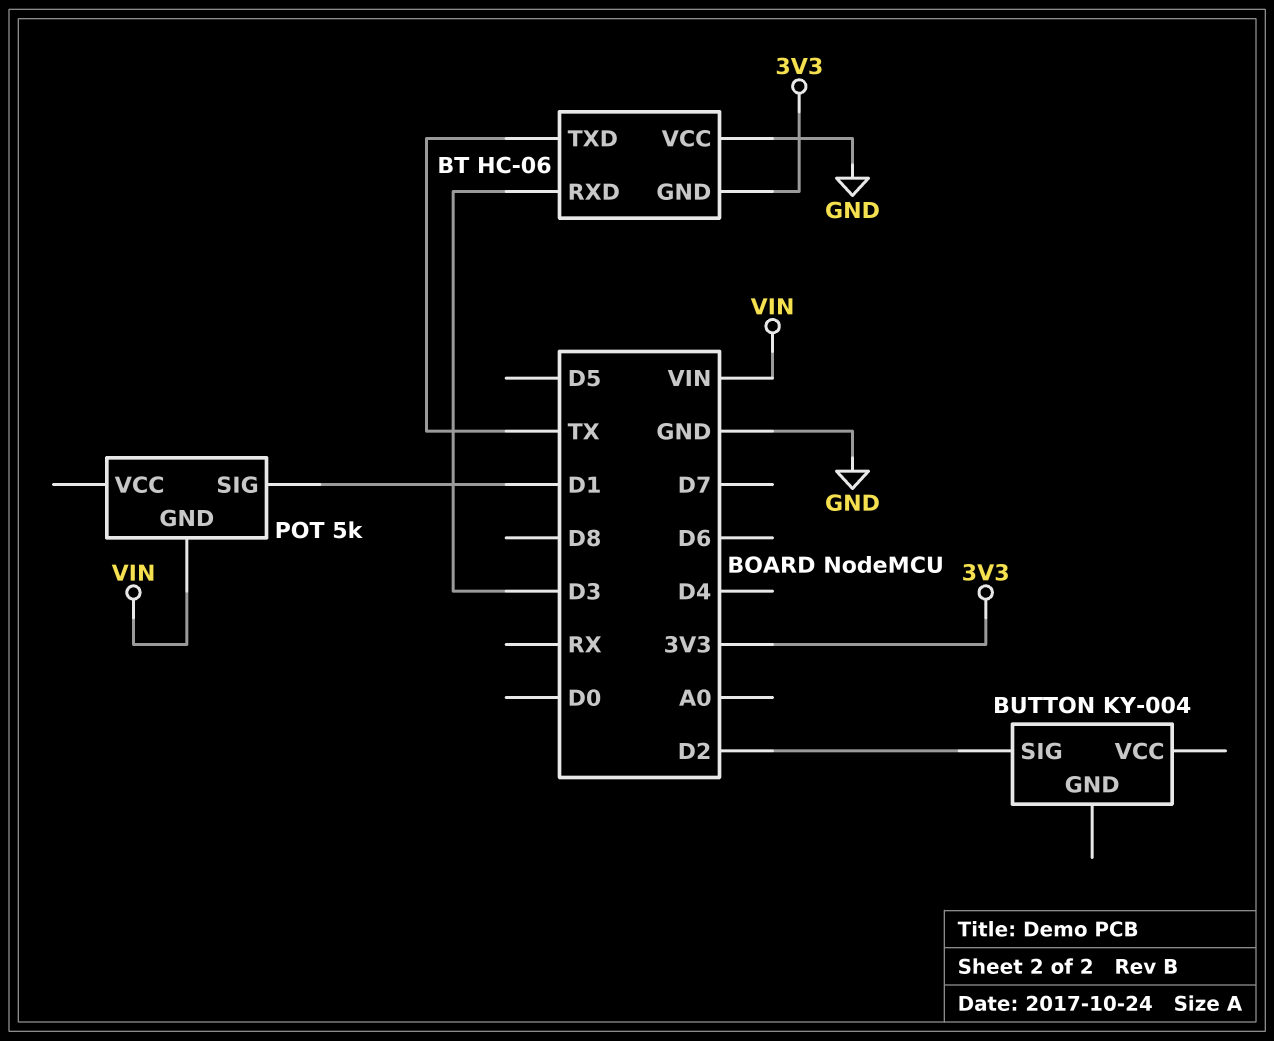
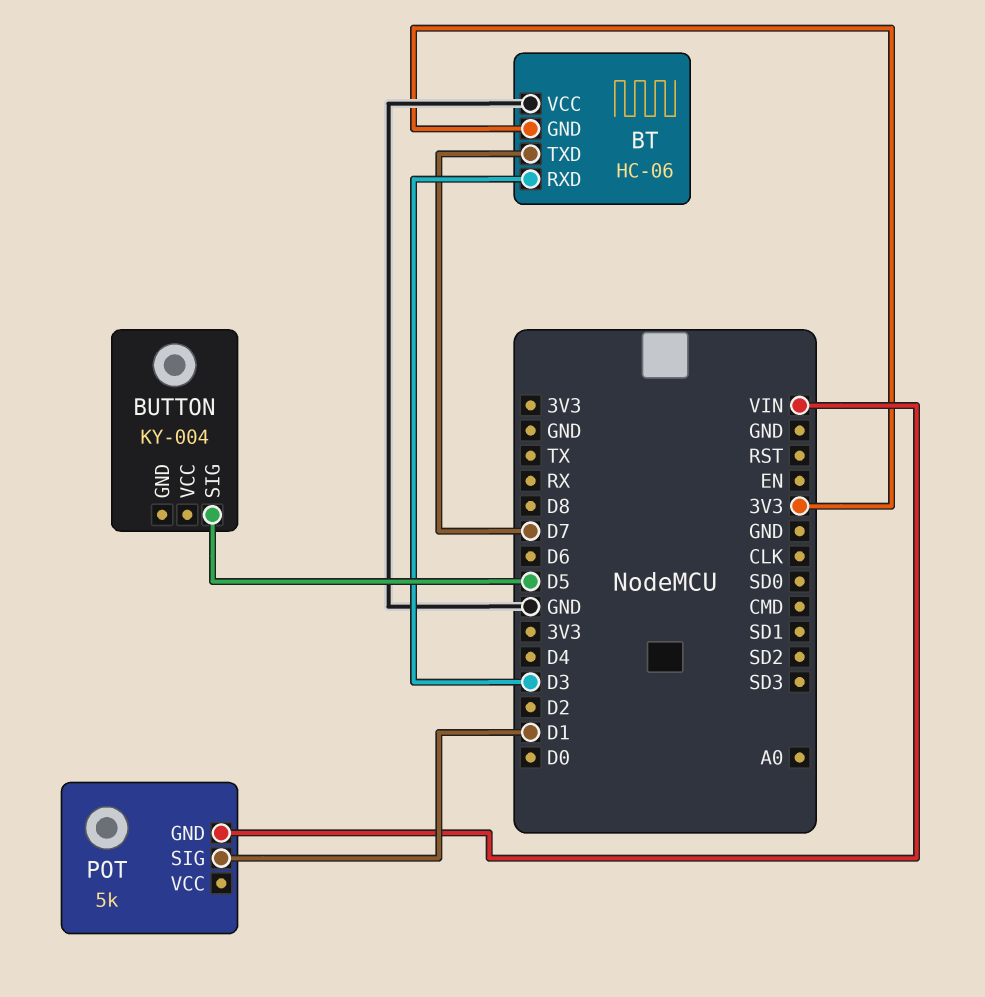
BT pin TXD: TX -> D7
BUTTON pin SIG: D2 -> D5

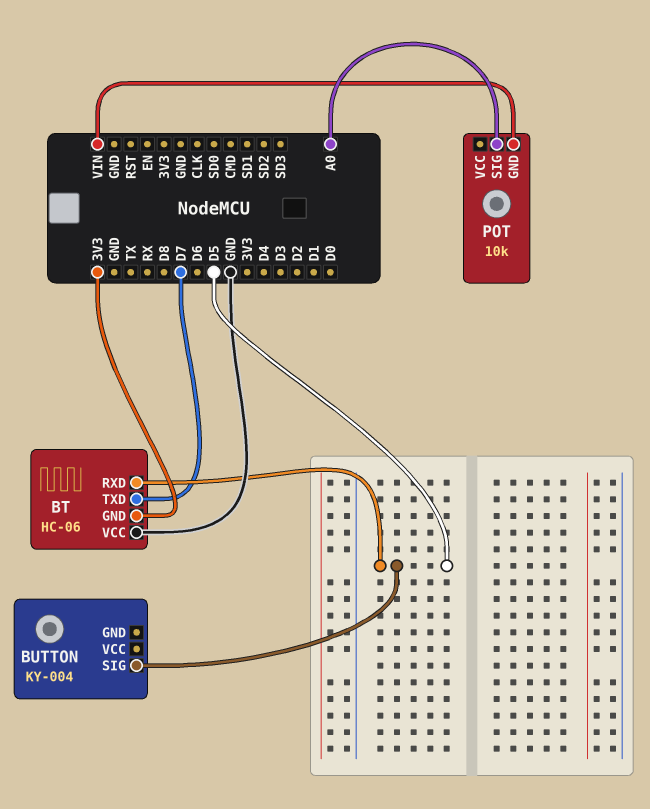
BT pin RXD: D3 -> D5
POT: 5k -> 10k
POT pin SIG: D1 -> A0

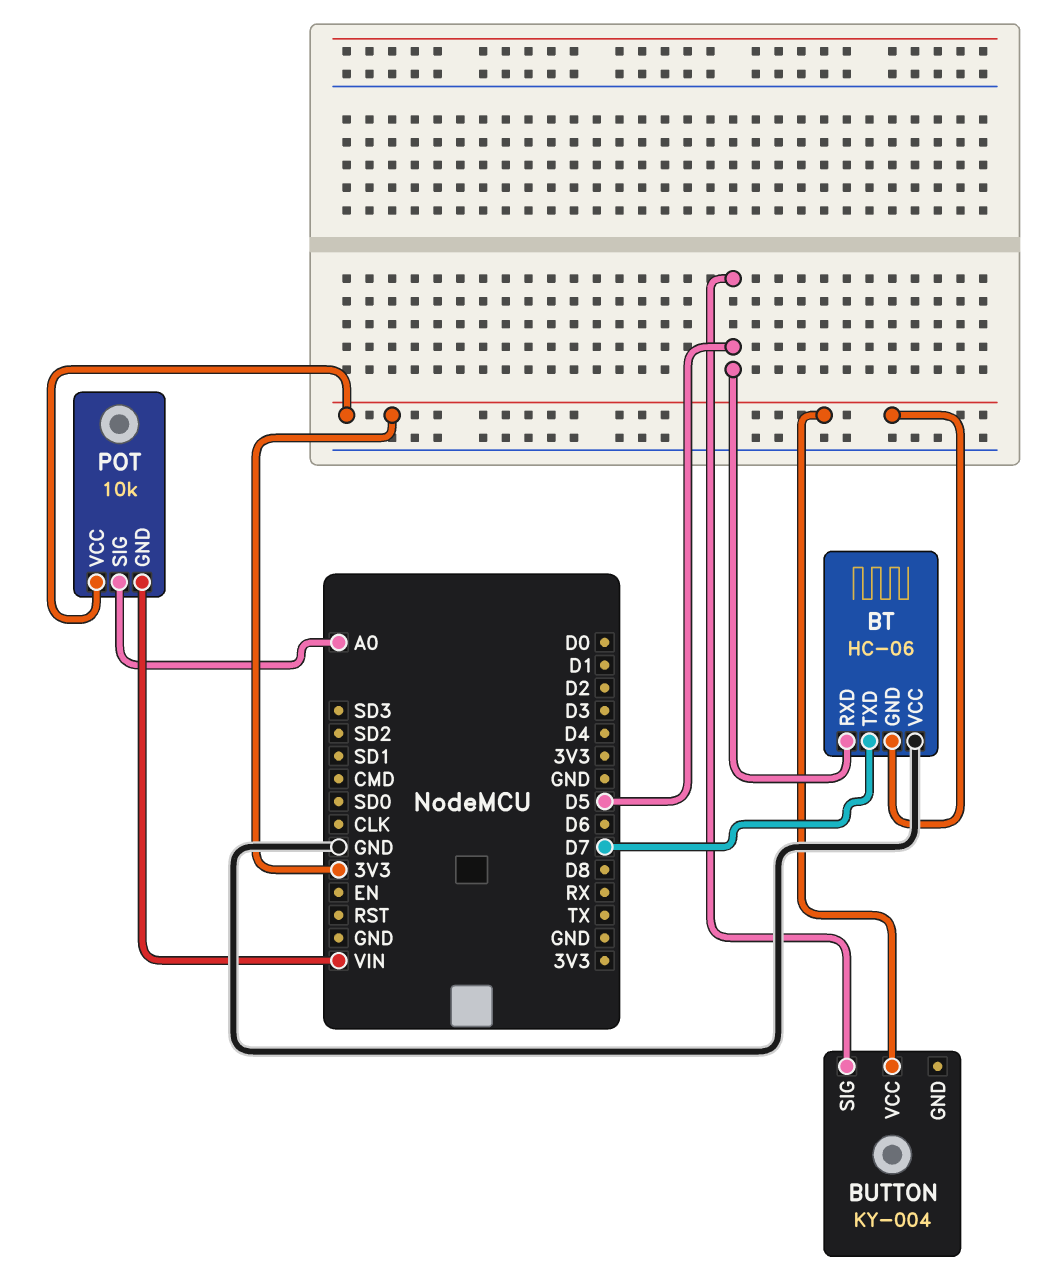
BUTTON pin VCC: none -> 3V3
POT pin VCC: none -> 3V3

